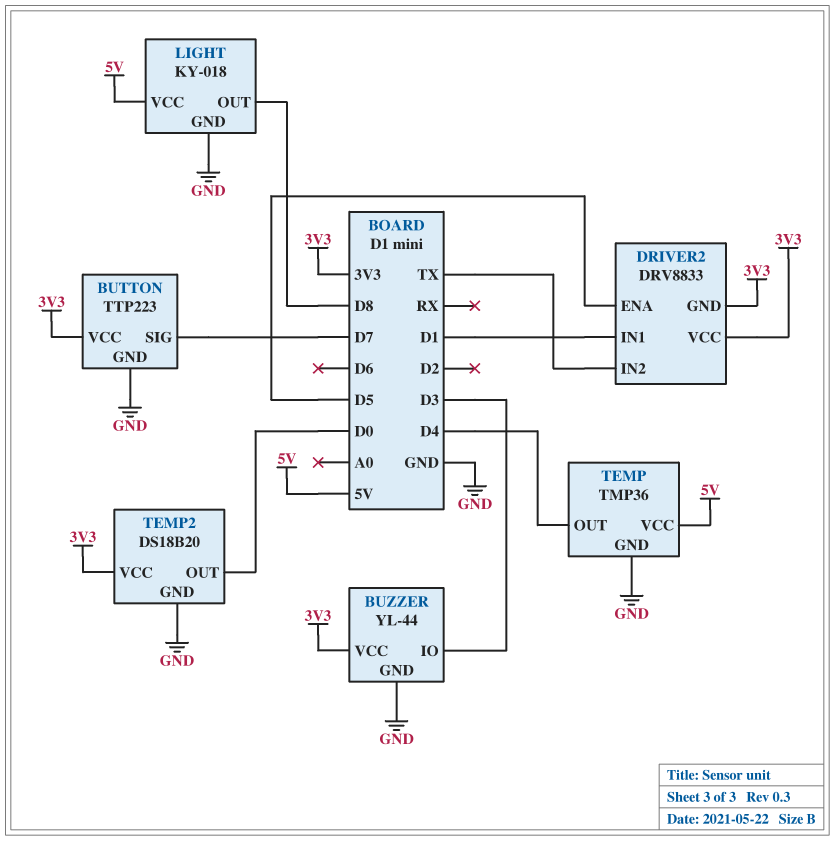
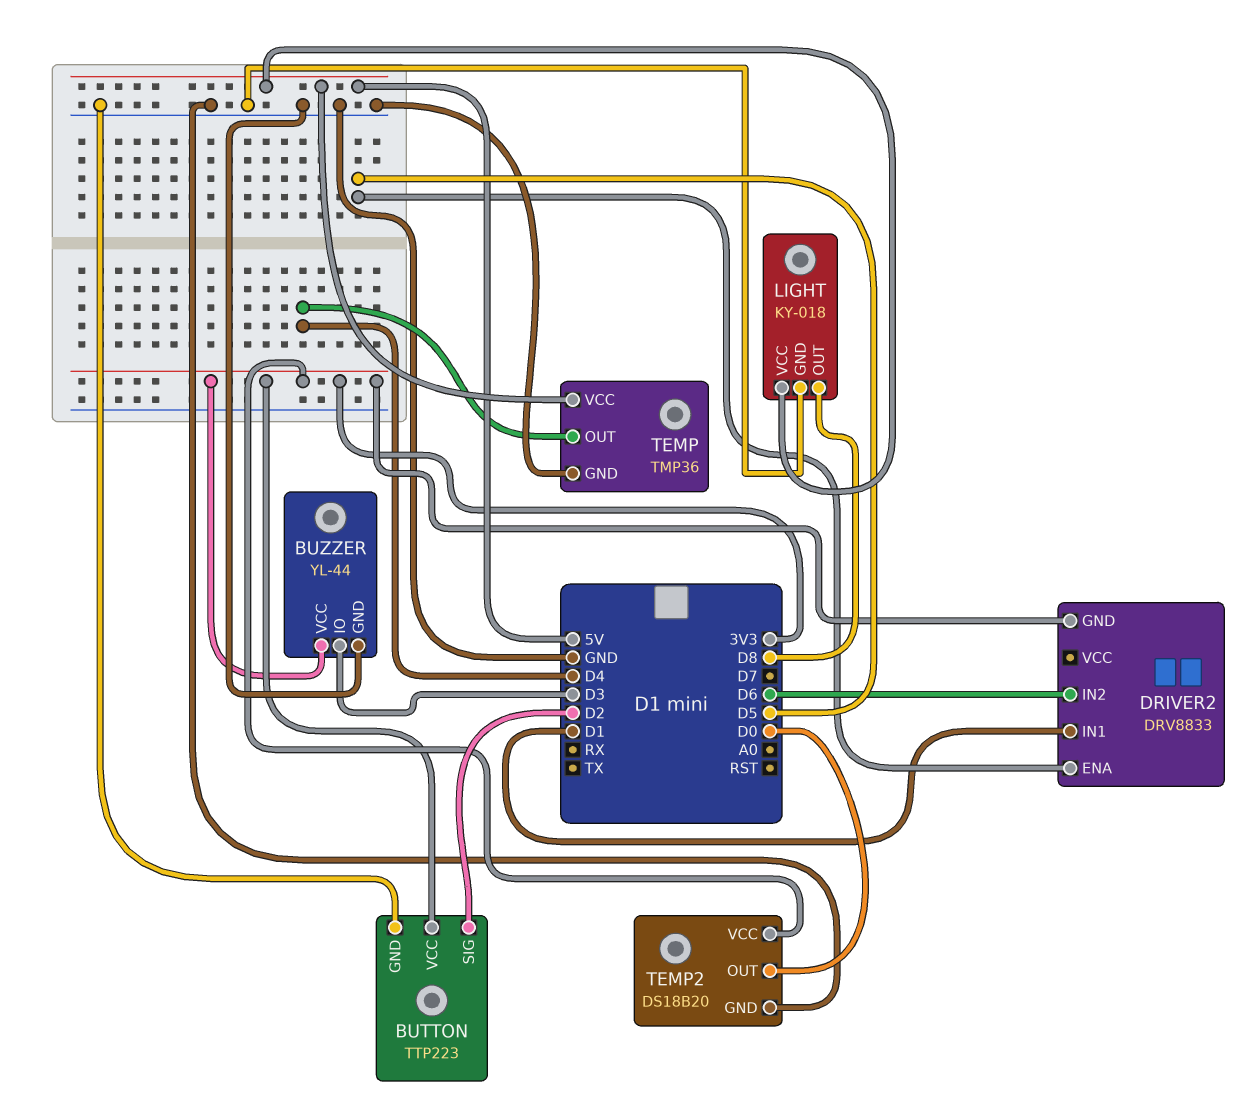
BUTTON pin SIG: D7 -> D2
DRIVER2 pin IN2: TX -> D6
DRIVER2 pin VCC: 3V3 -> none

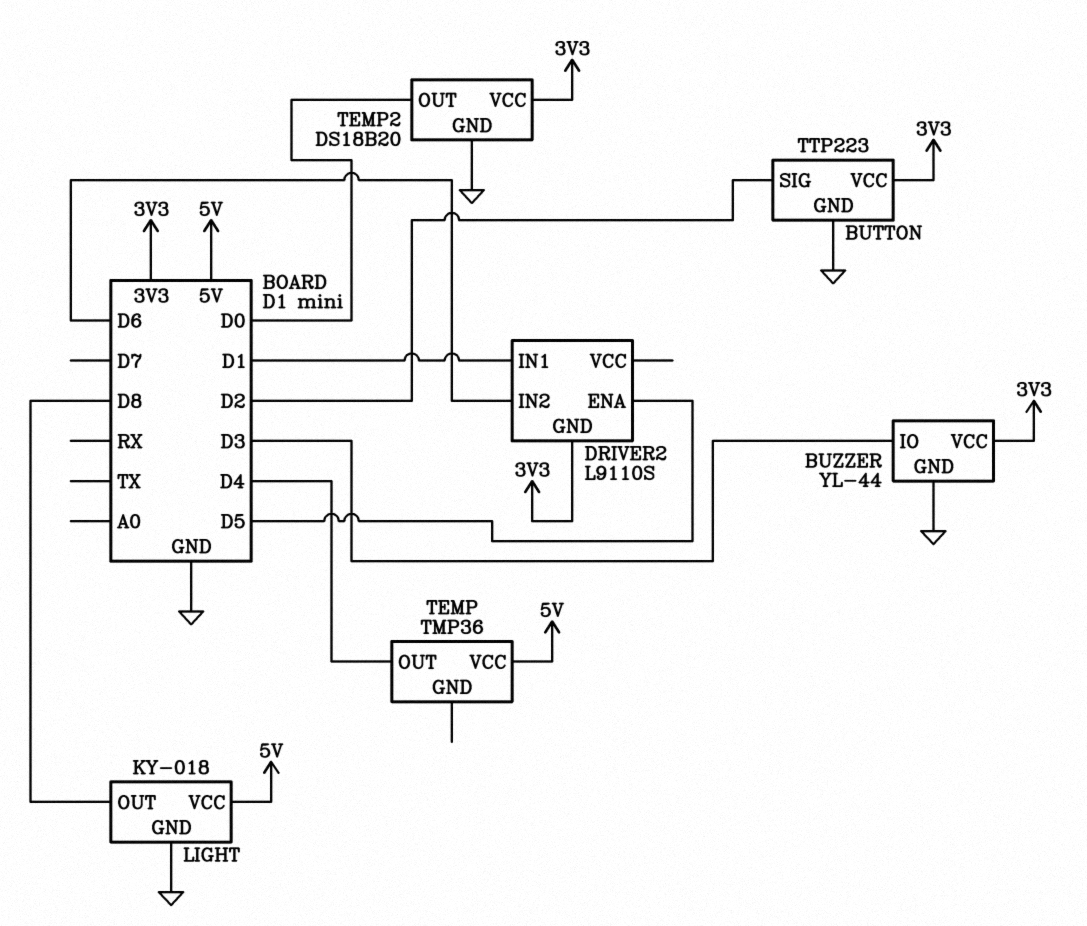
DRIVER2: DRV8833 -> L9110S
TEMP pin GND: GND -> none

